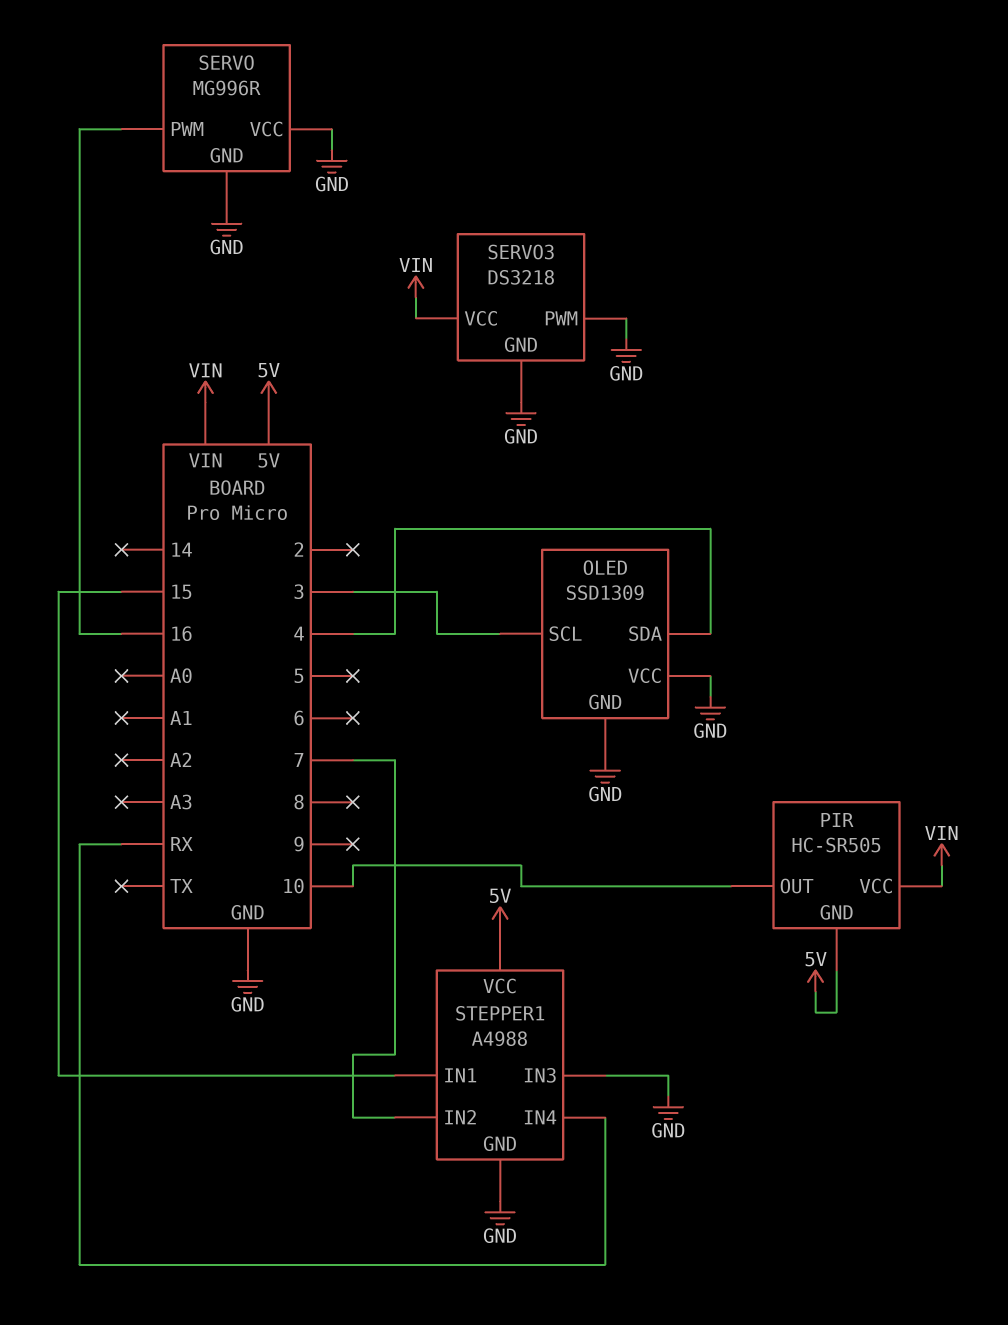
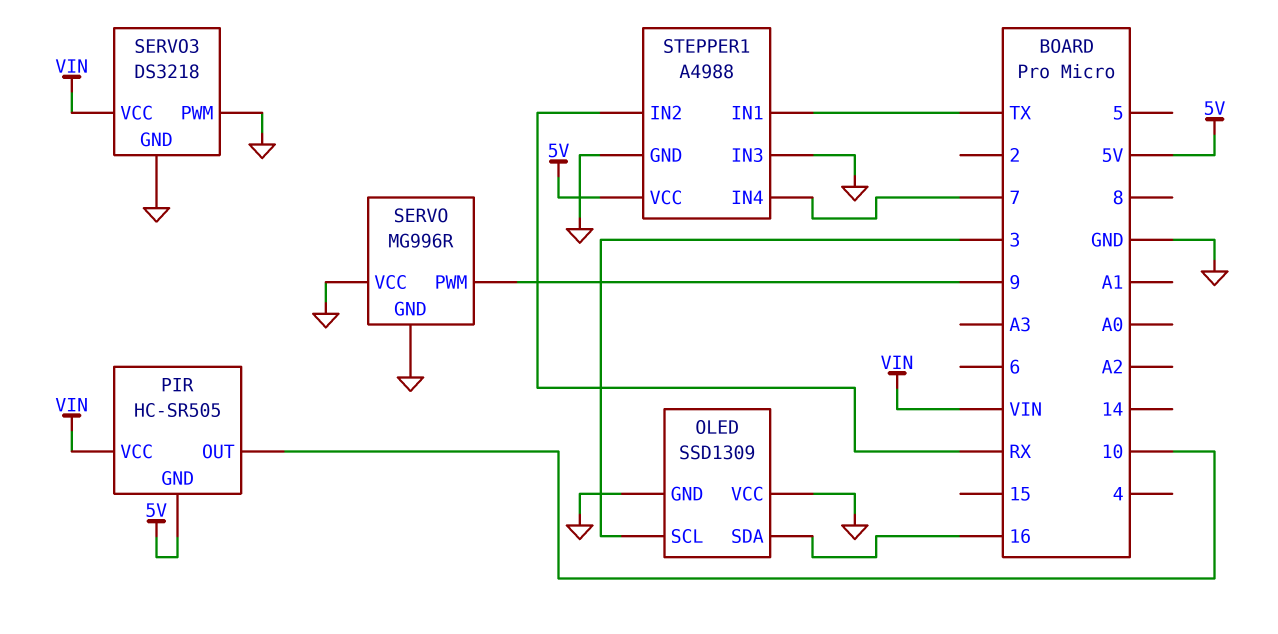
OLED pin SDA: 4 -> 16
SERVO pin PWM: 16 -> 9
STEPPER1 pin IN1: 15 -> TX
STEPPER1 pin IN2: 7 -> RX
STEPPER1 pin IN4: RX -> 7

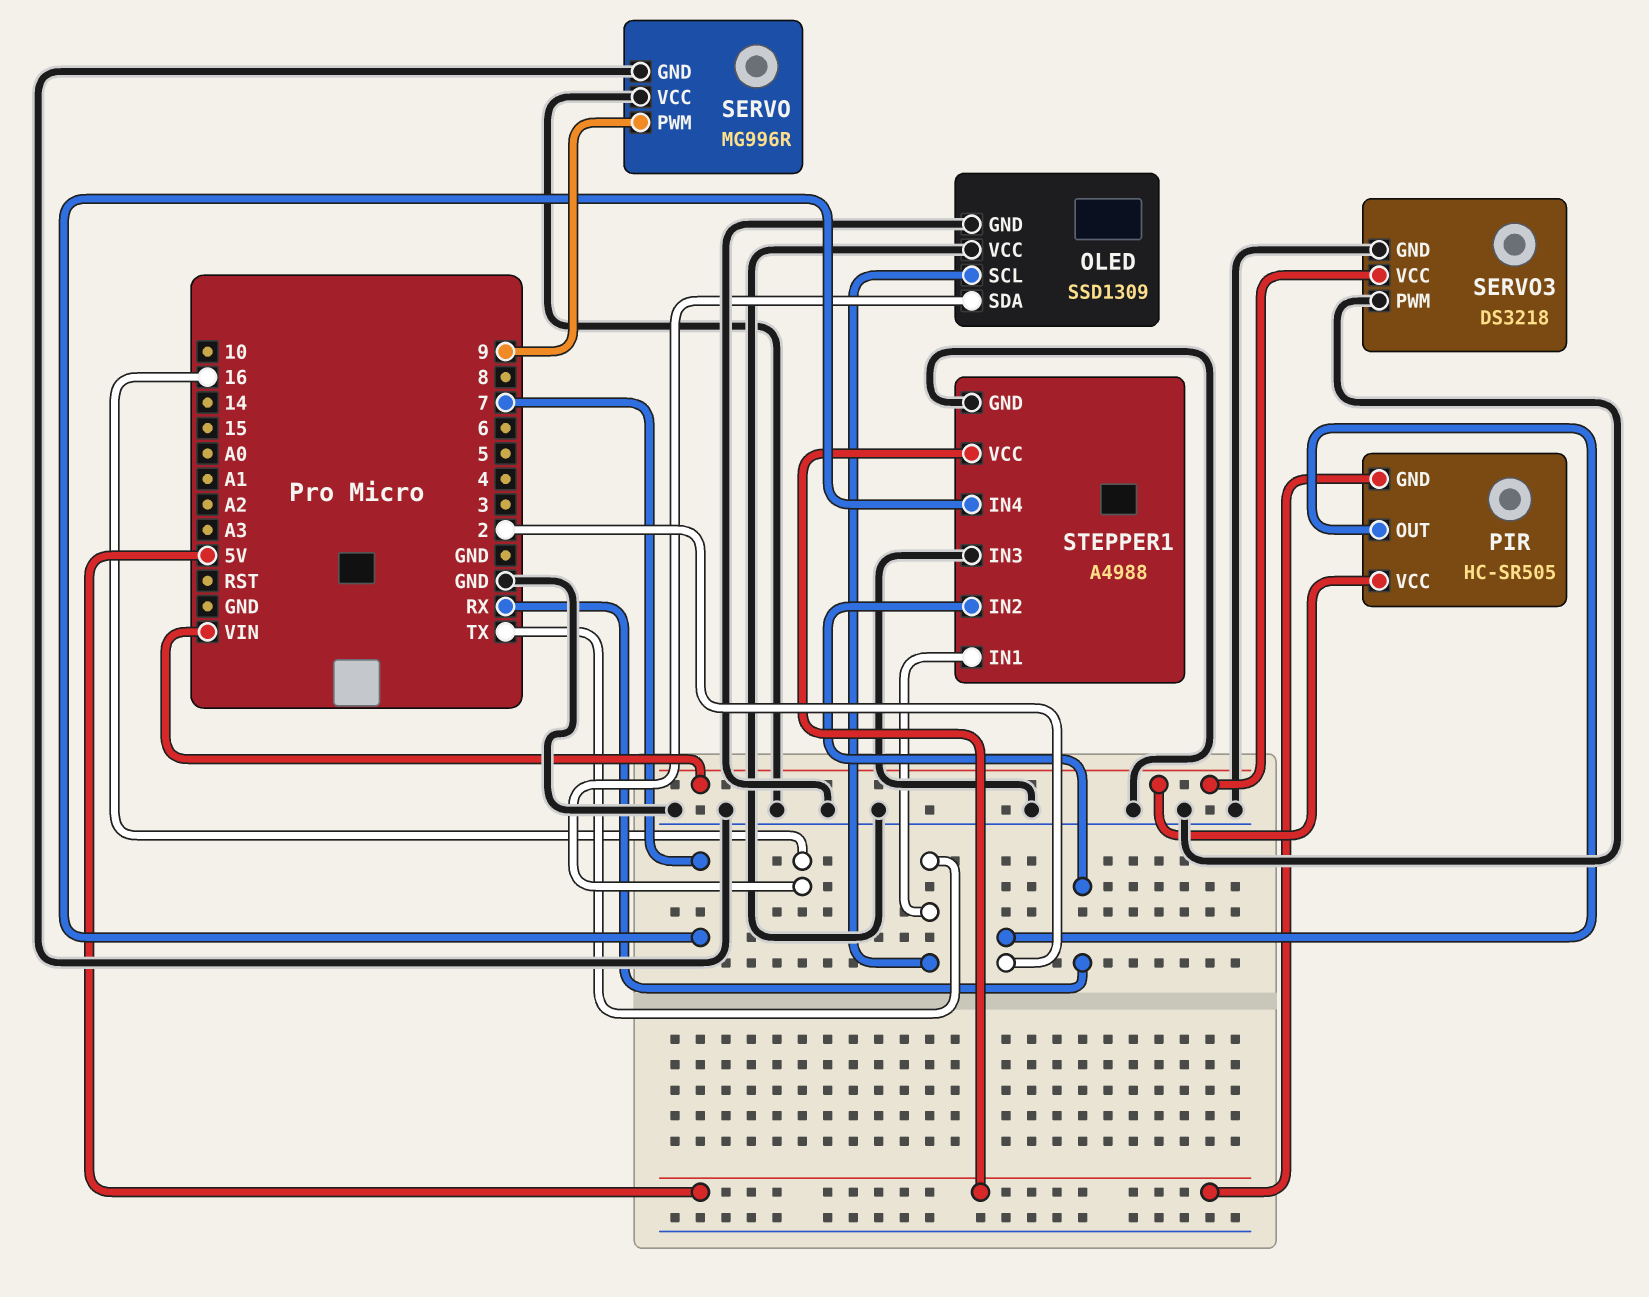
OLED pin SCL: 3 -> TX
PIR pin OUT: 10 -> 2

